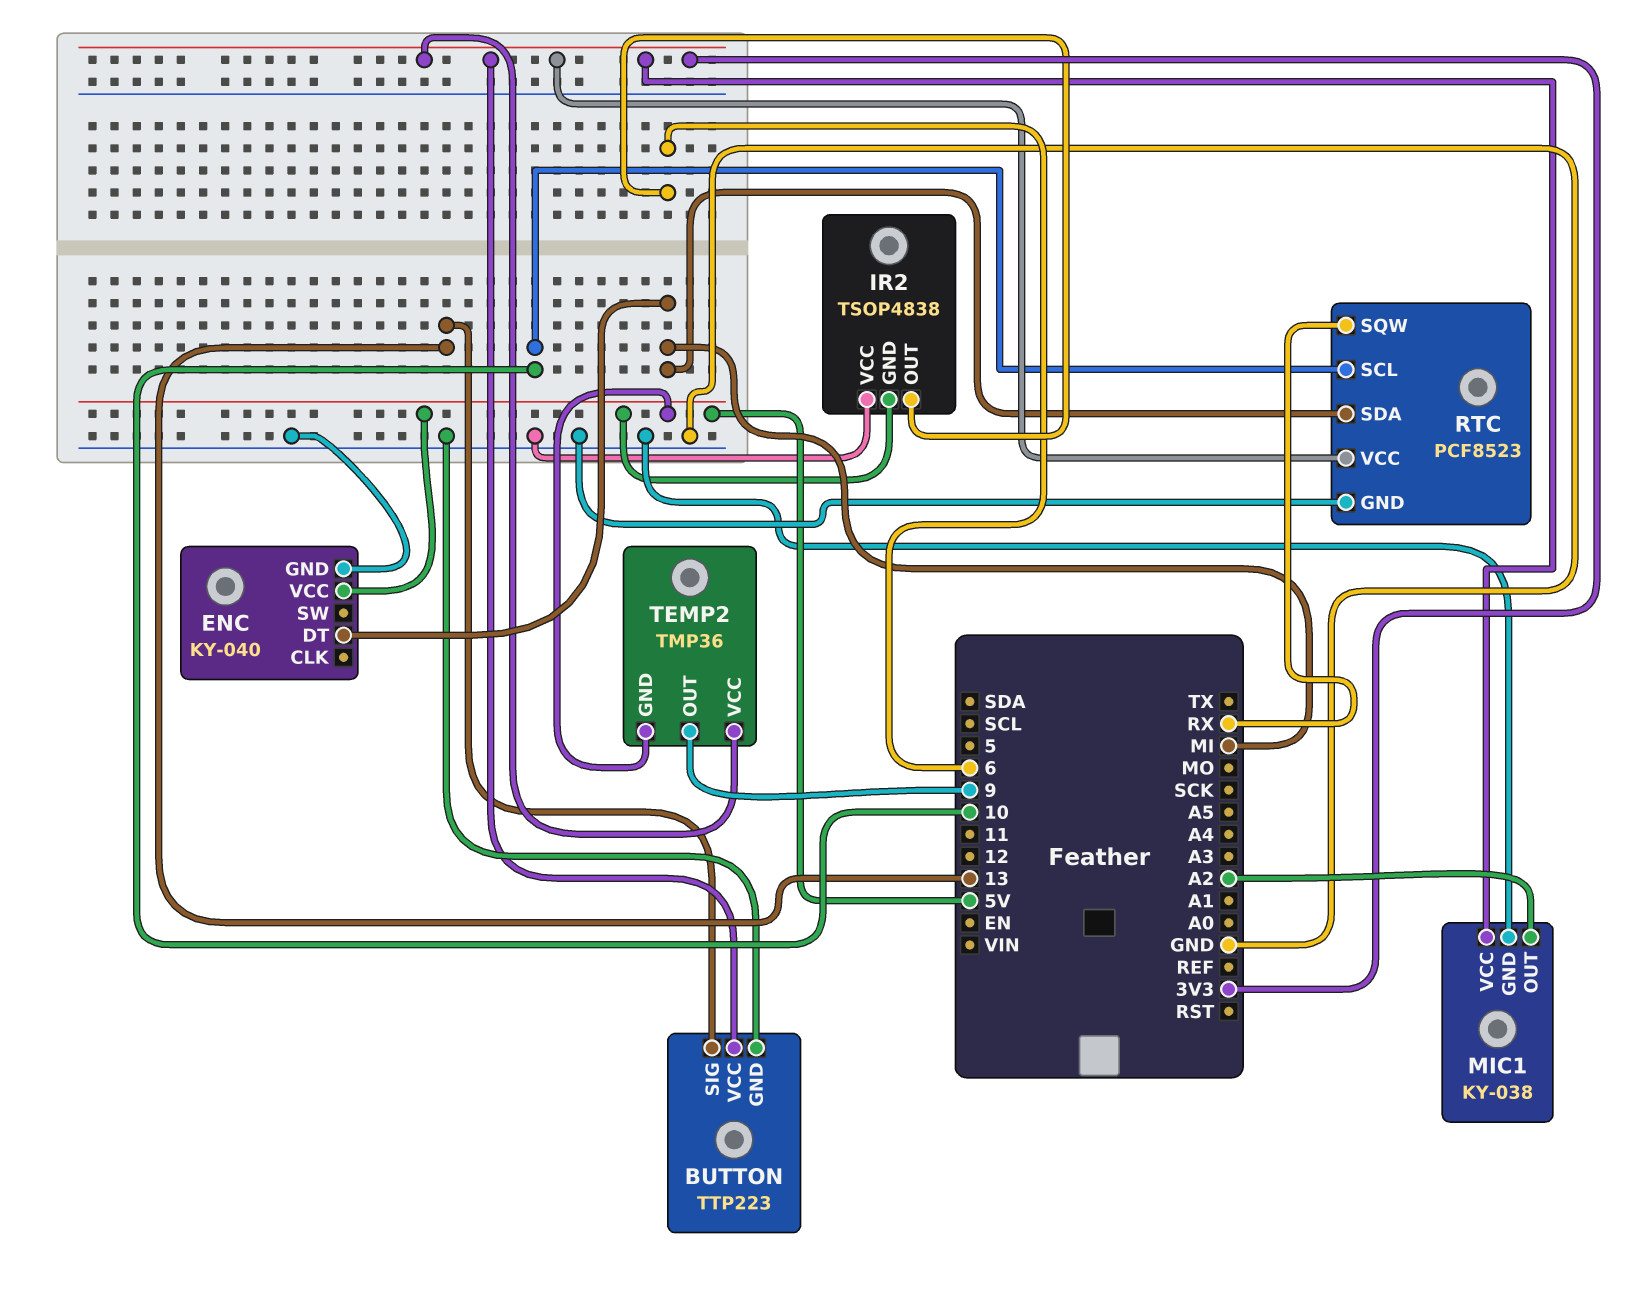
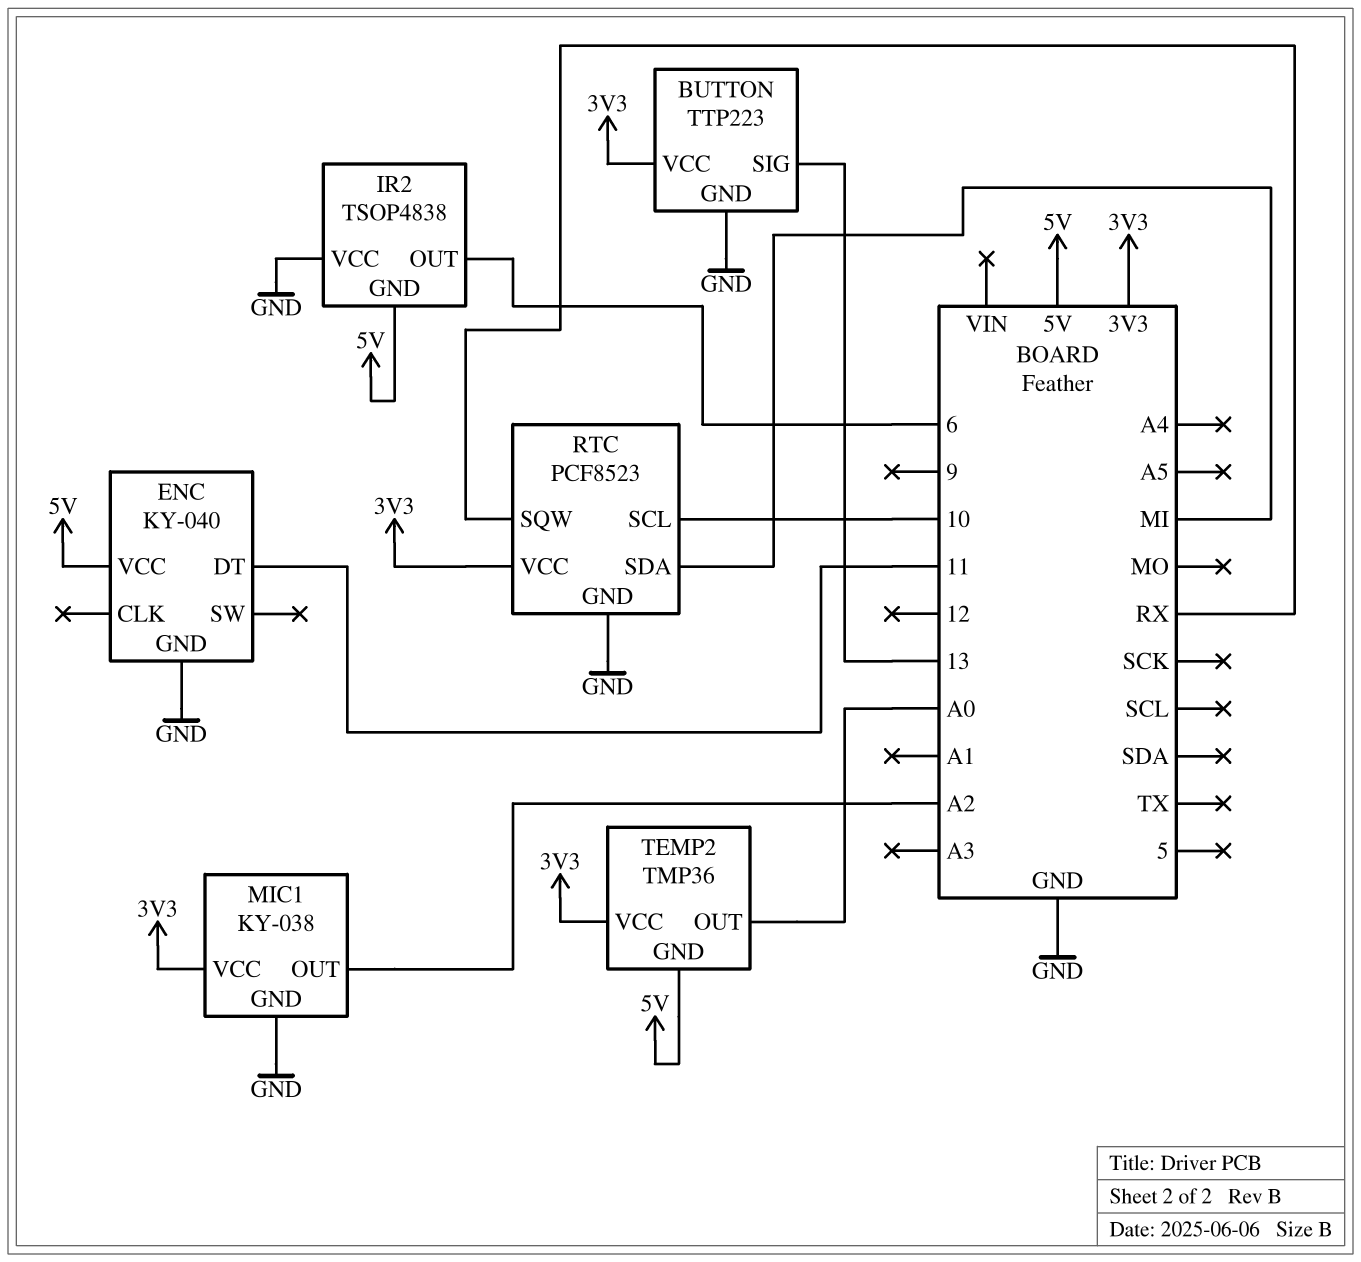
ENC pin DT: MI -> 11
TEMP2 pin OUT: 9 -> A0

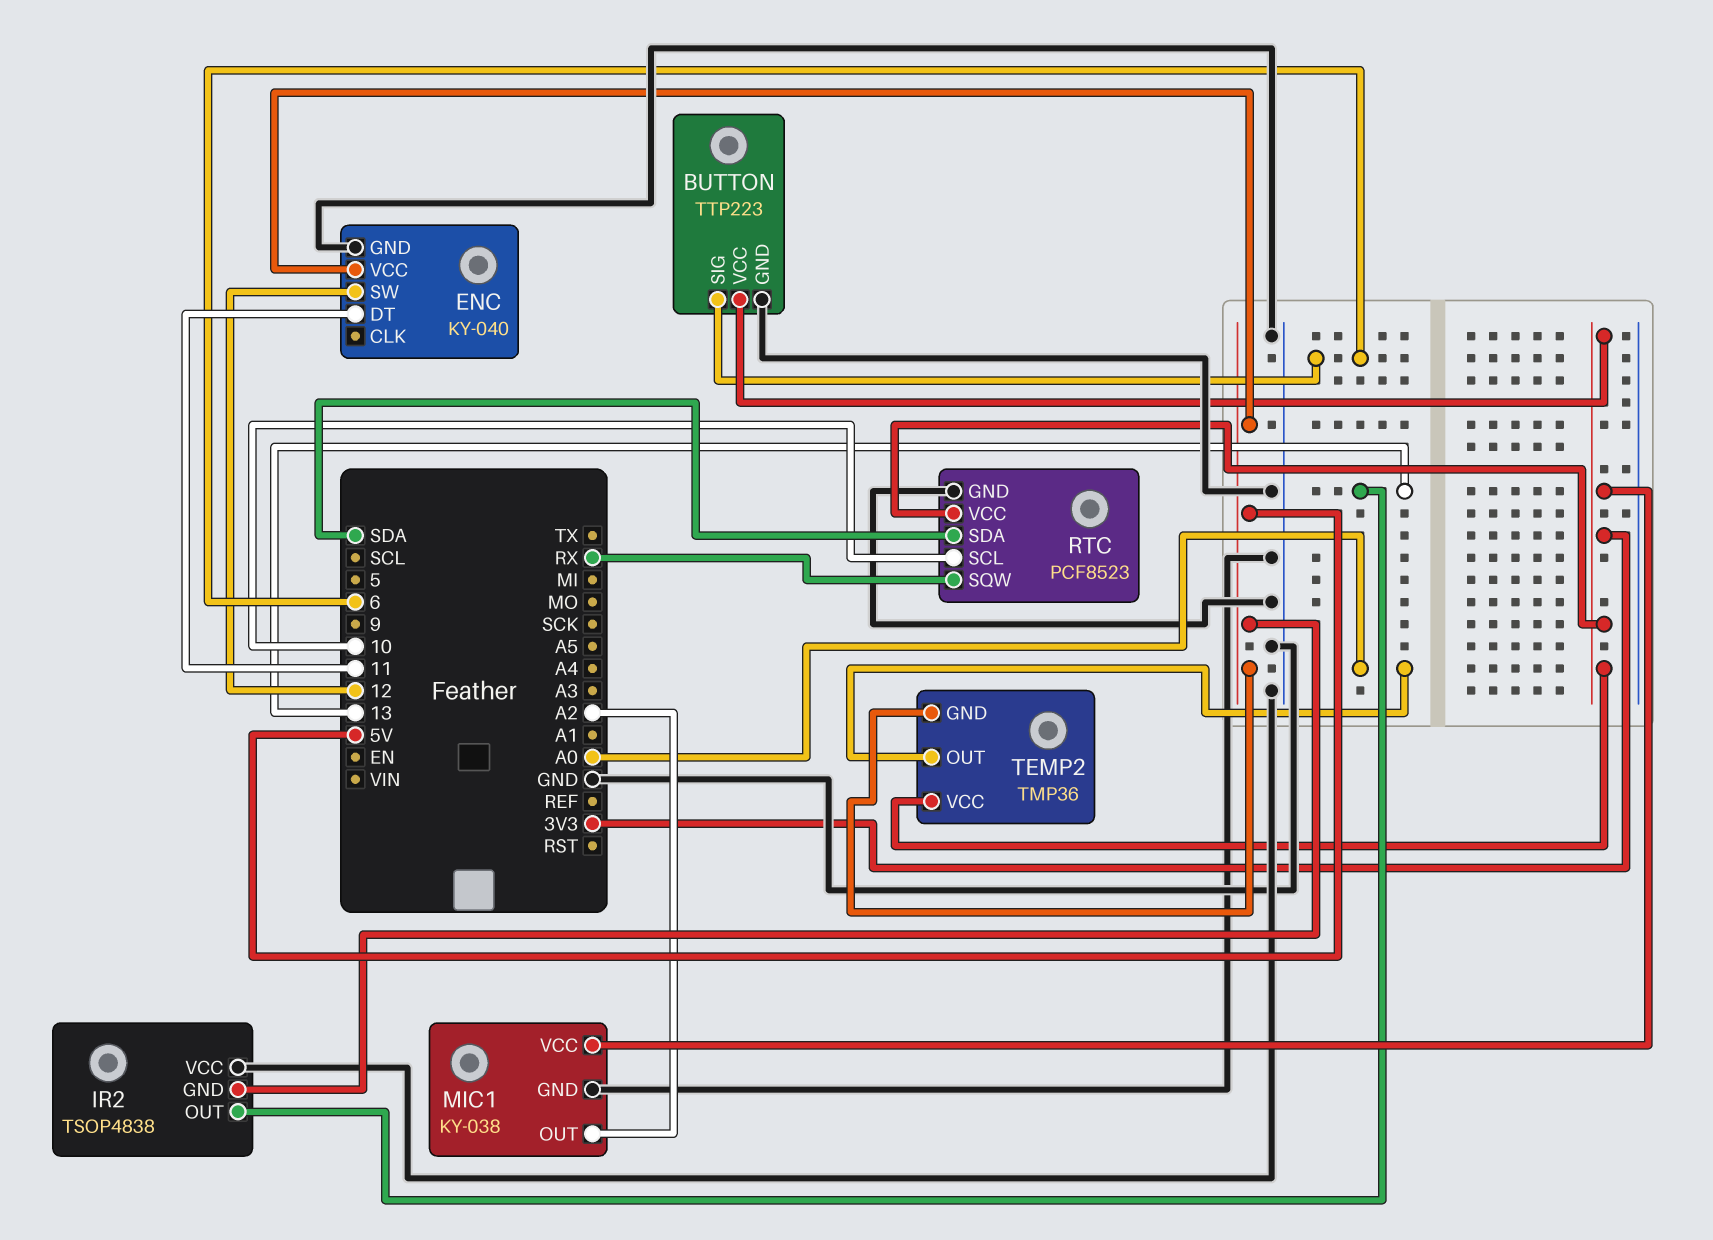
BUTTON pin SIG: 13 -> 6
ENC pin SW: none -> 12
IR2 pin OUT: 6 -> 13
RTC pin SDA: MI -> SDA

